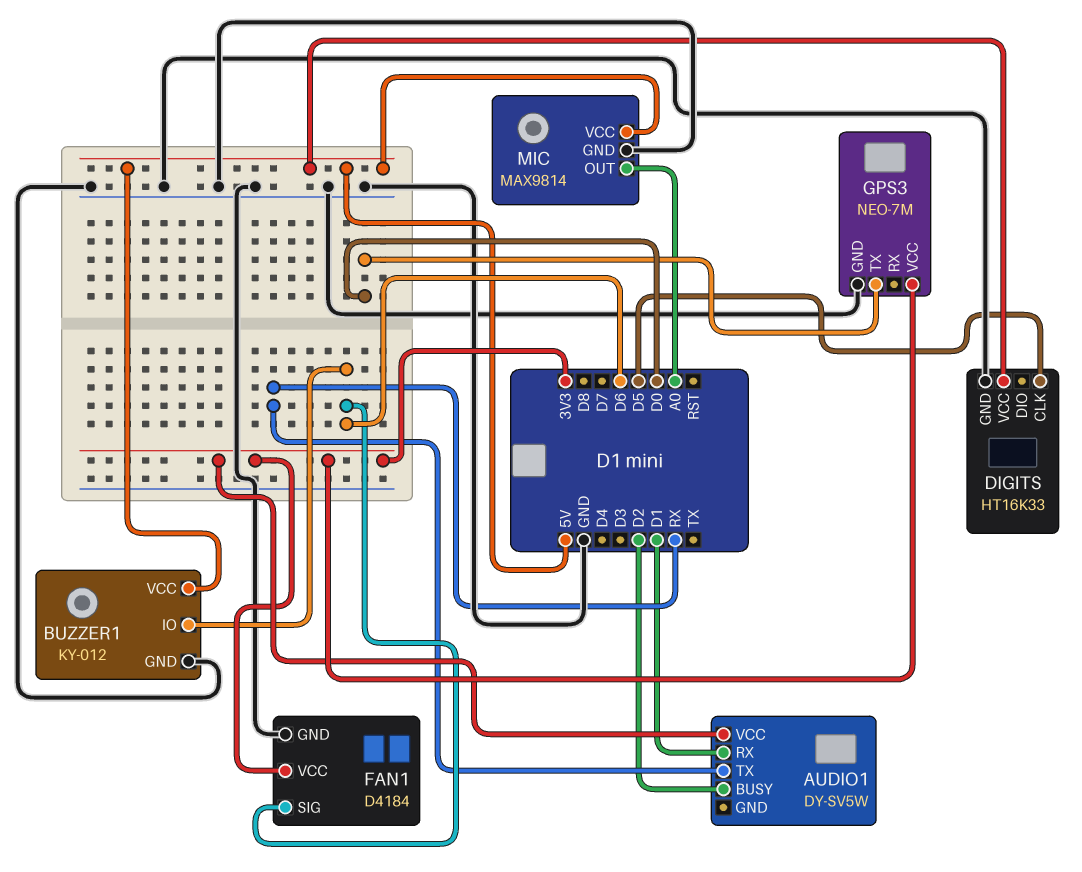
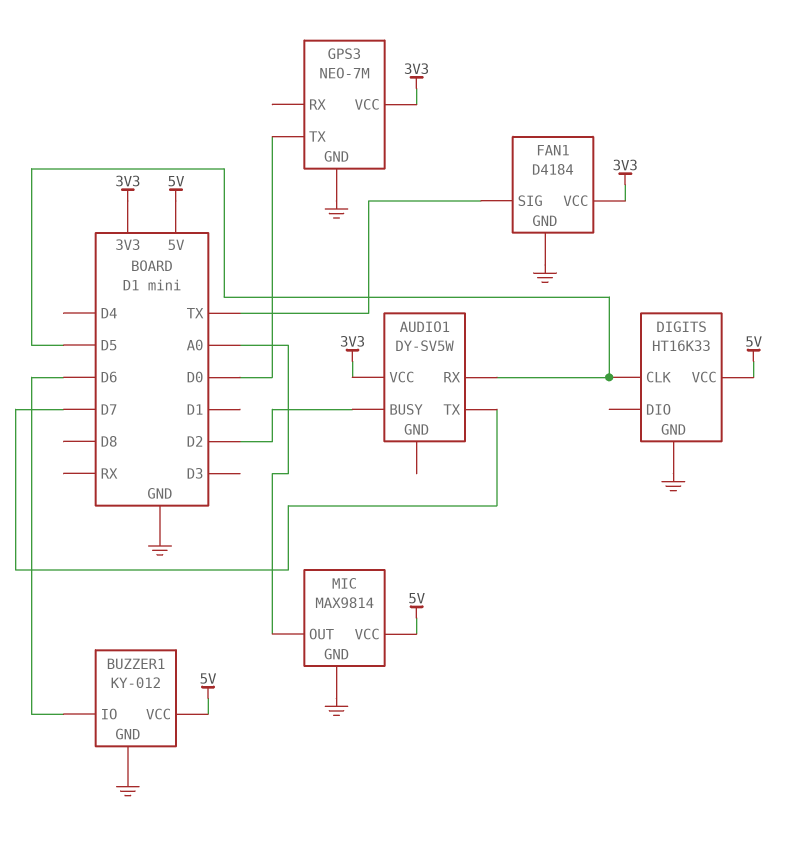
AUDIO1 pin RX: D1 -> D5
AUDIO1 pin TX: RX -> D7
FAN1 pin SIG: D6 -> TX

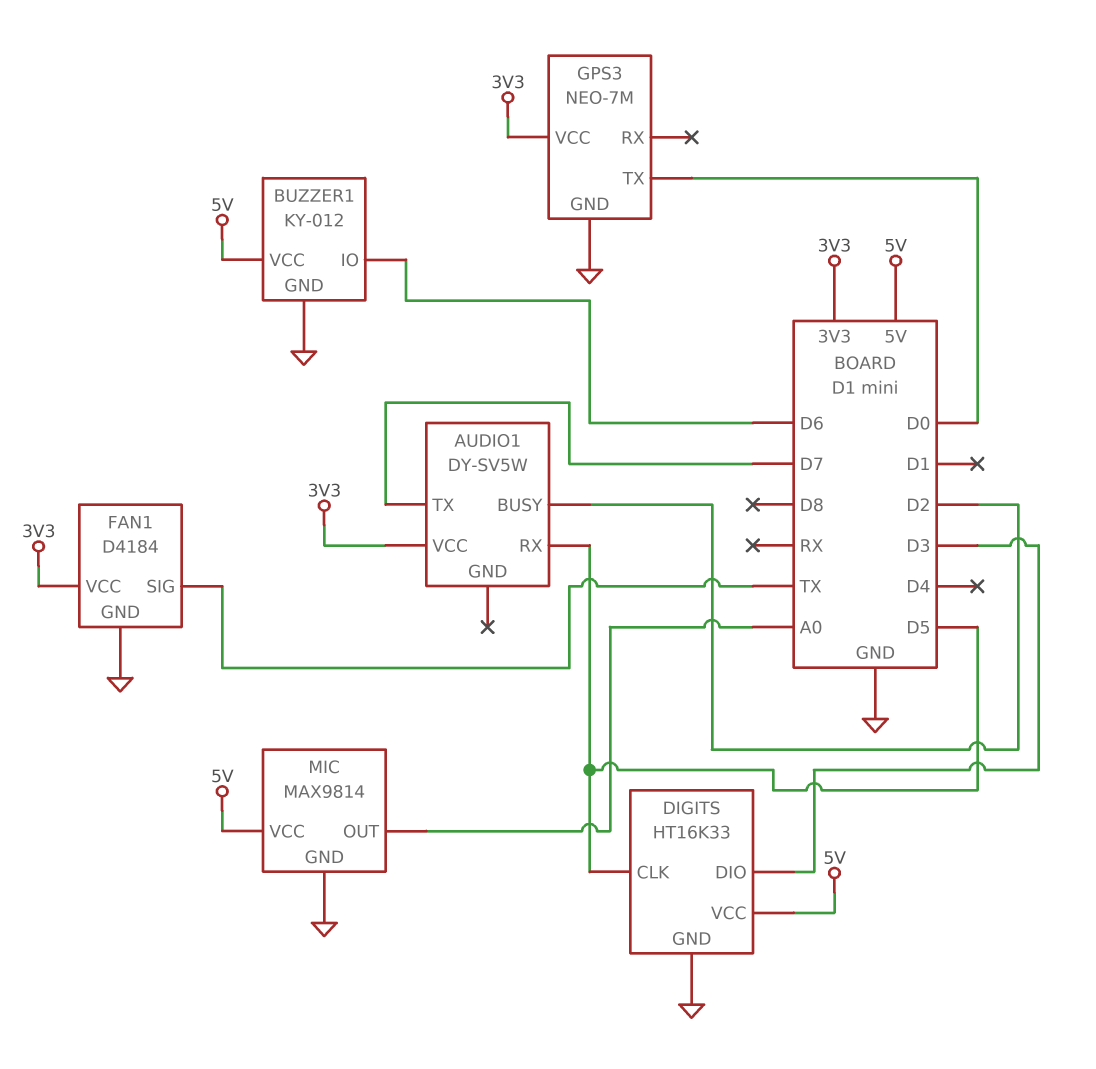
DIGITS pin DIO: none -> D3

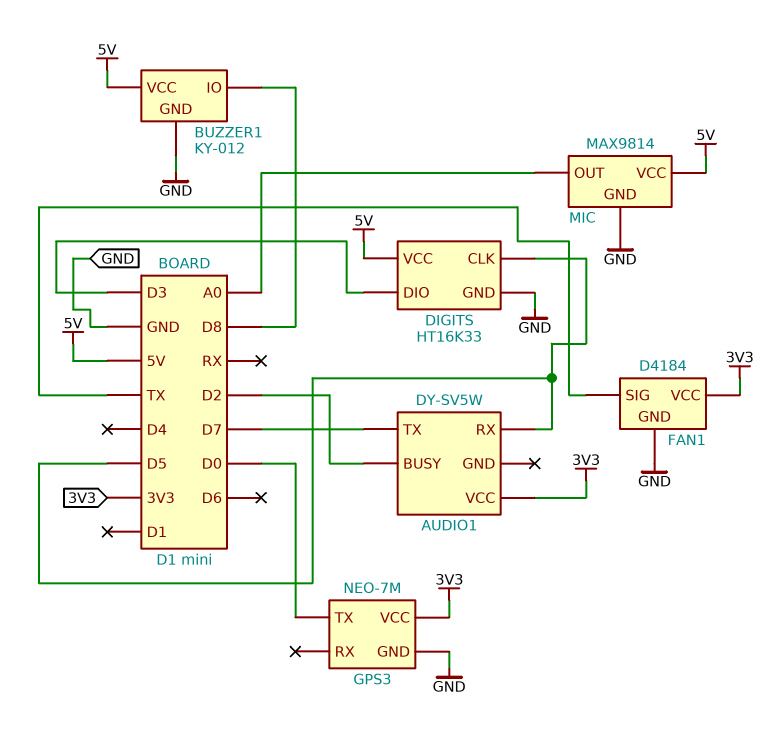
BUZZER1 pin IO: D6 -> D8

